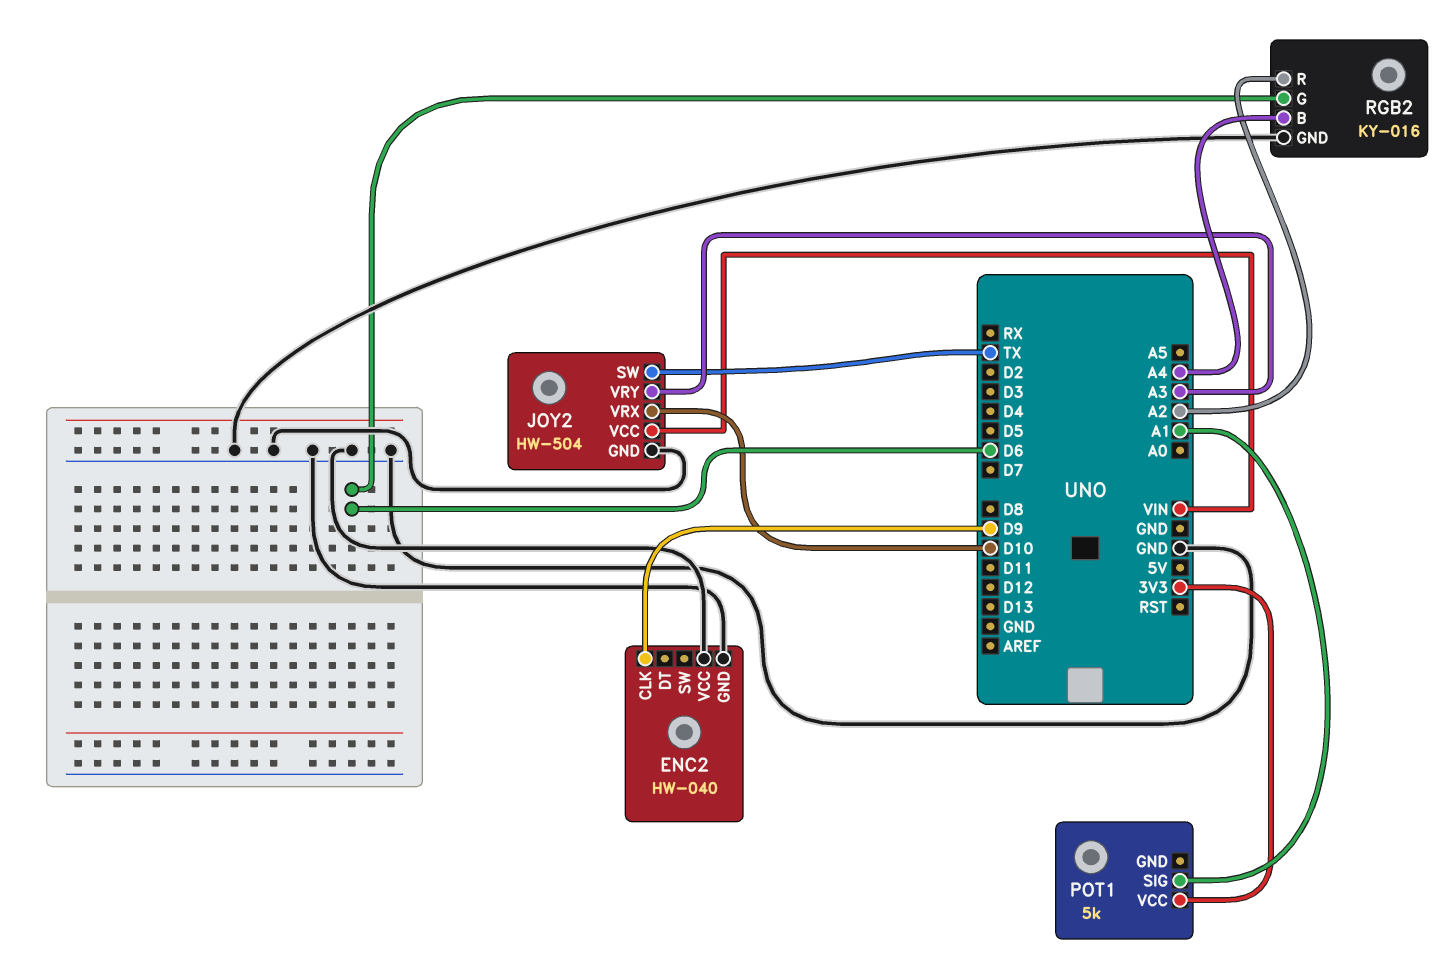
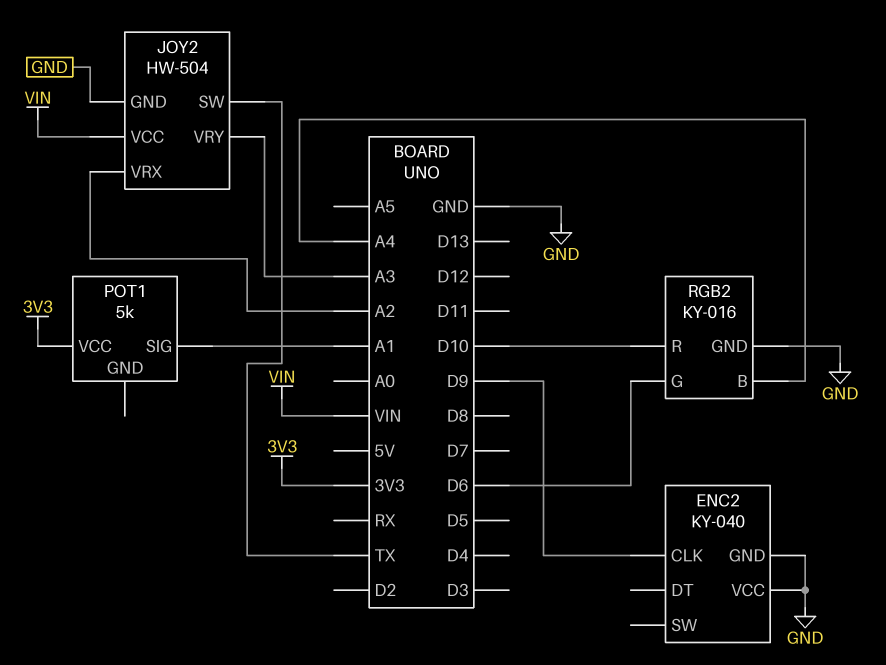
ENC2: HW-040 -> KY-040
JOY2 pin VRX: D10 -> A2
RGB2 pin R: A2 -> D10

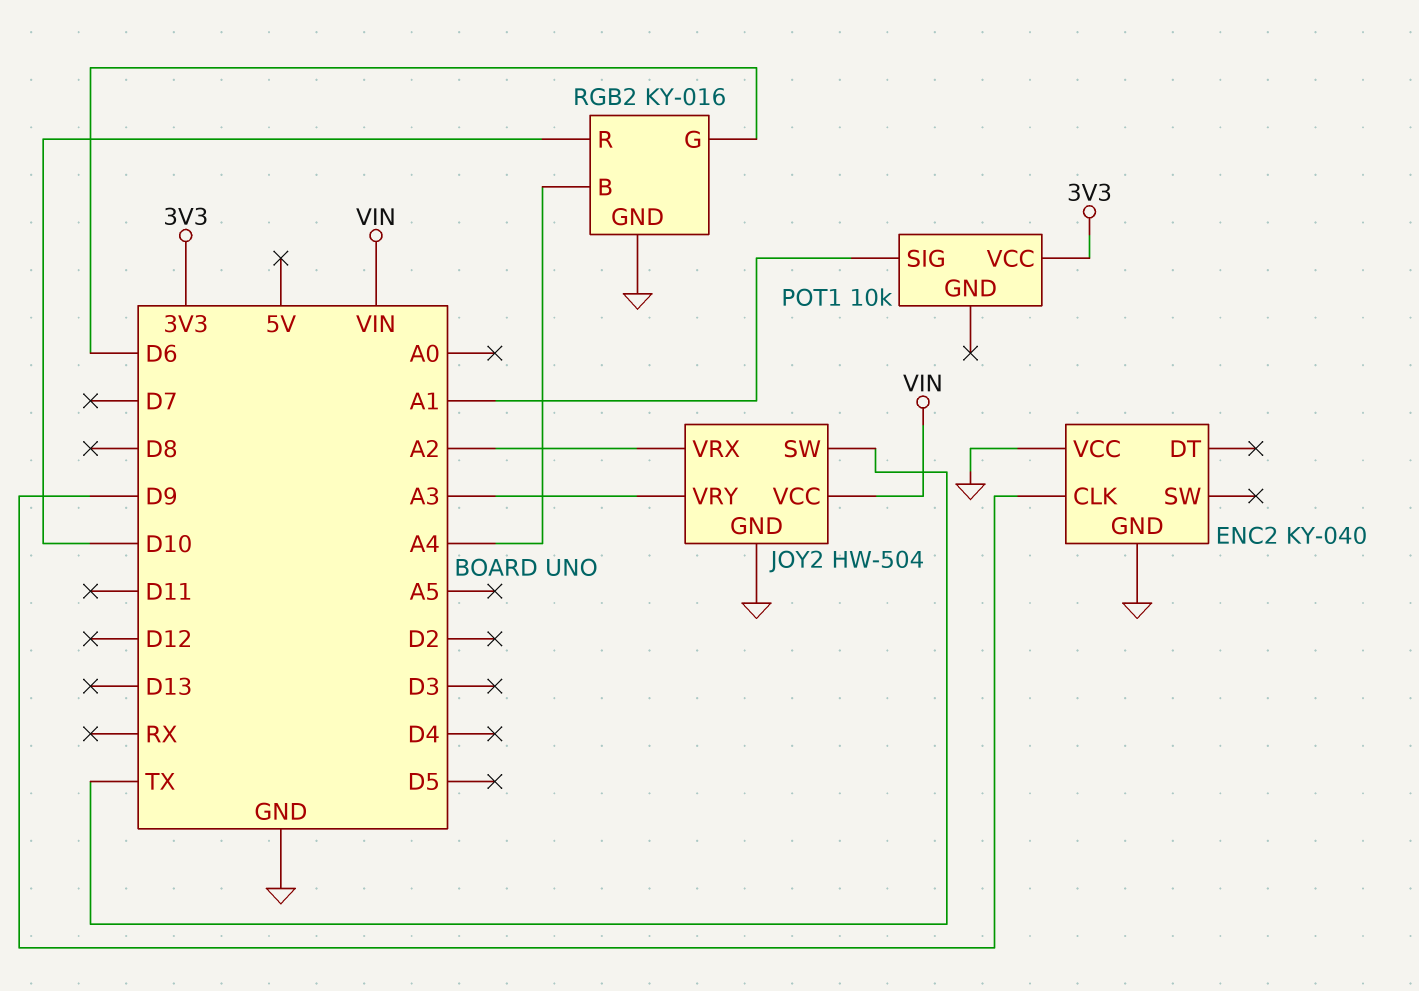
POT1: 5k -> 10k

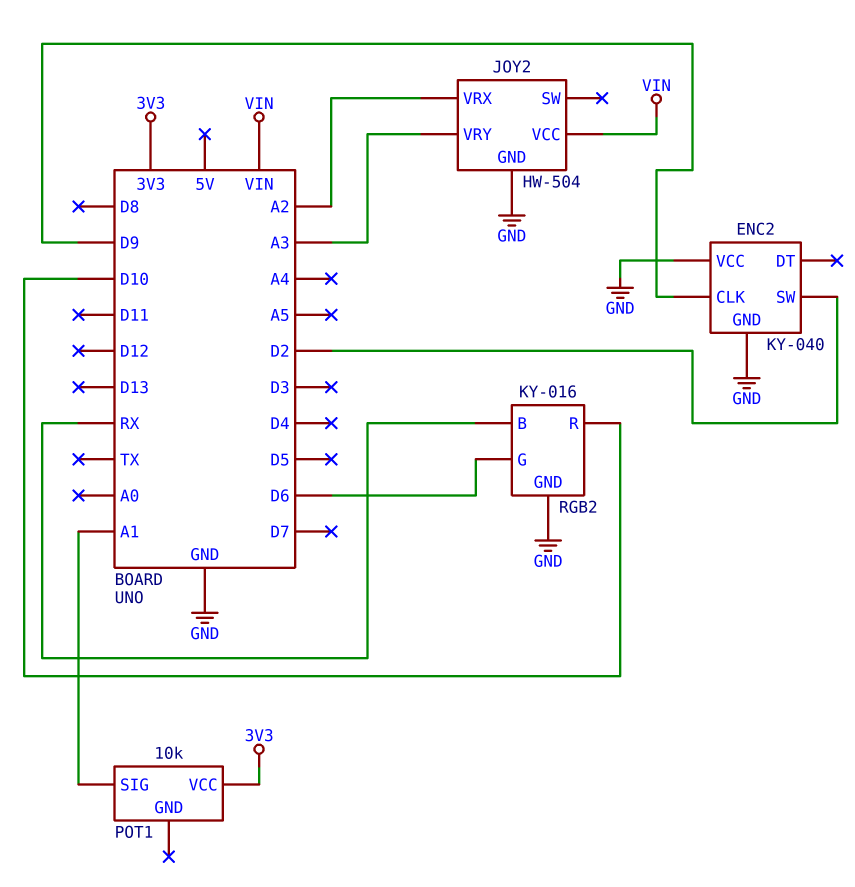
ENC2 pin SW: none -> D2
JOY2 pin SW: TX -> none
RGB2 pin B: A4 -> RX

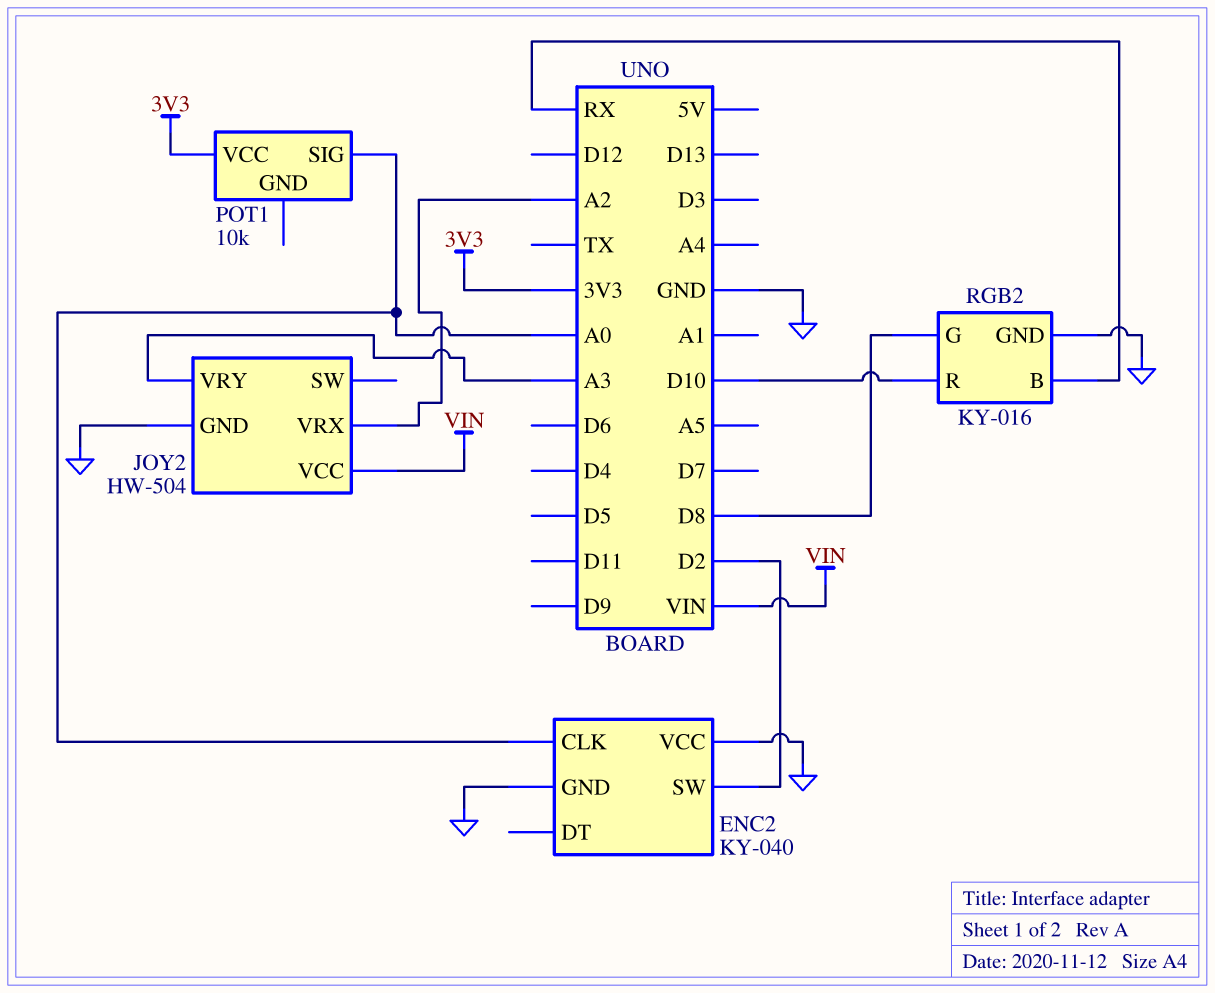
ENC2 pin CLK: D9 -> A0
POT1 pin SIG: A1 -> A0
RGB2 pin G: D6 -> D8

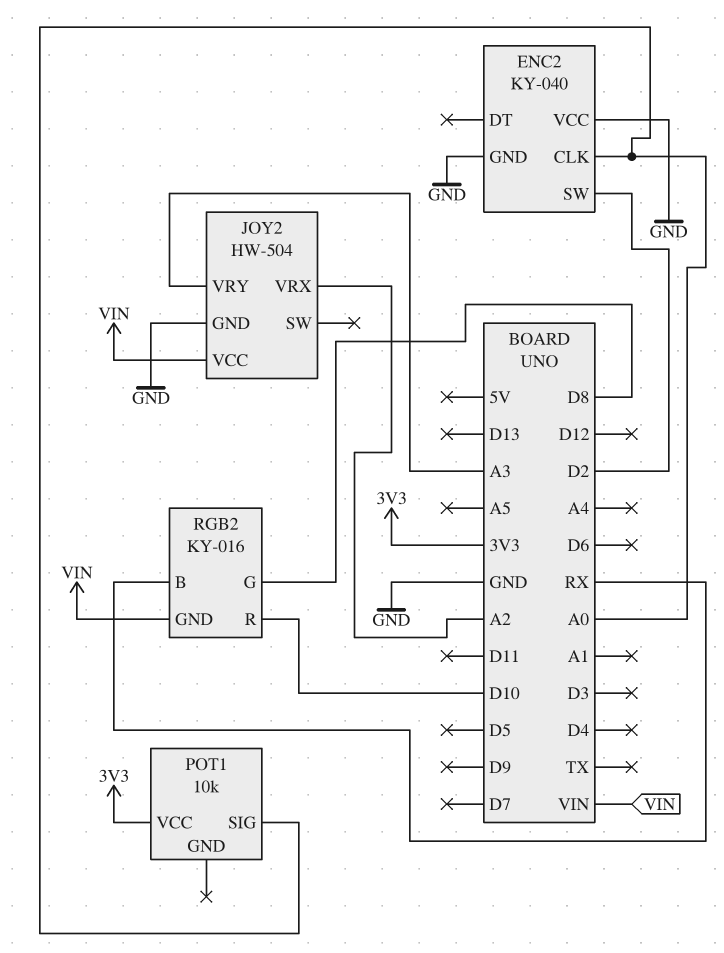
RGB2 pin GND: GND -> VIN

